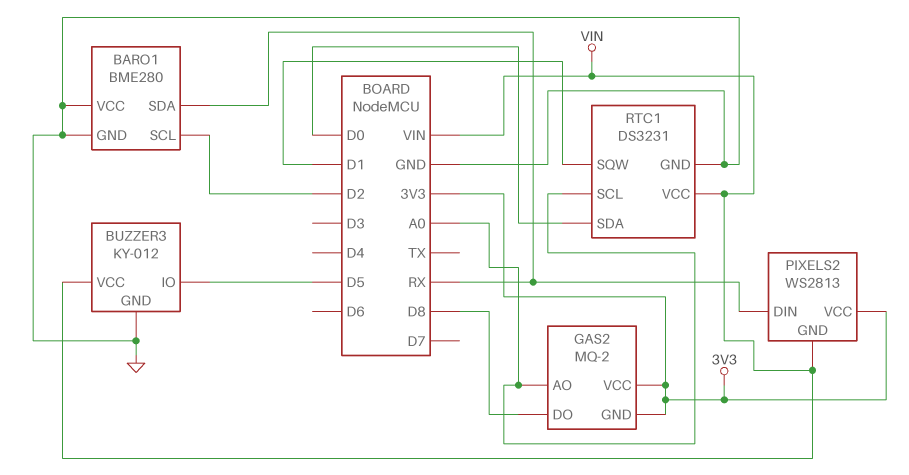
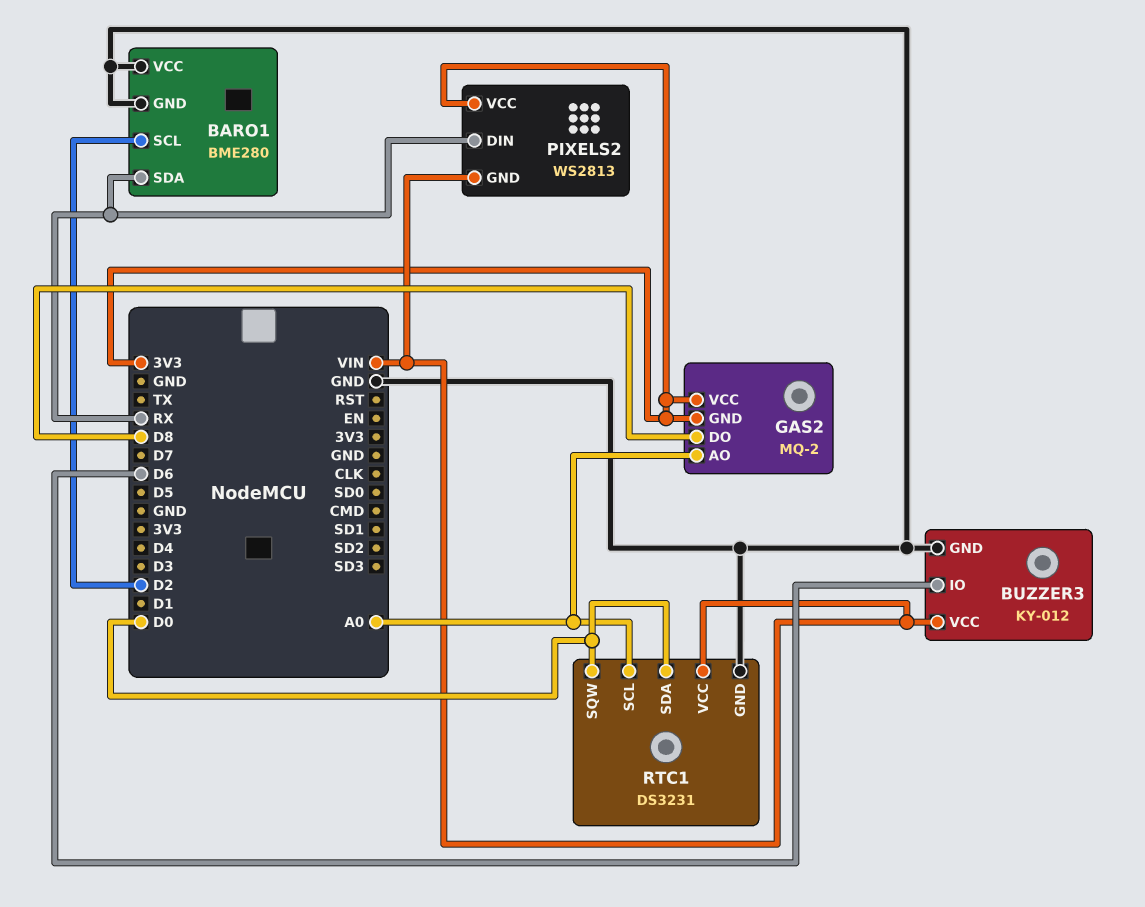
BUZZER3 pin IO: D5 -> D6
RTC1 pin SQW: D1 -> D0

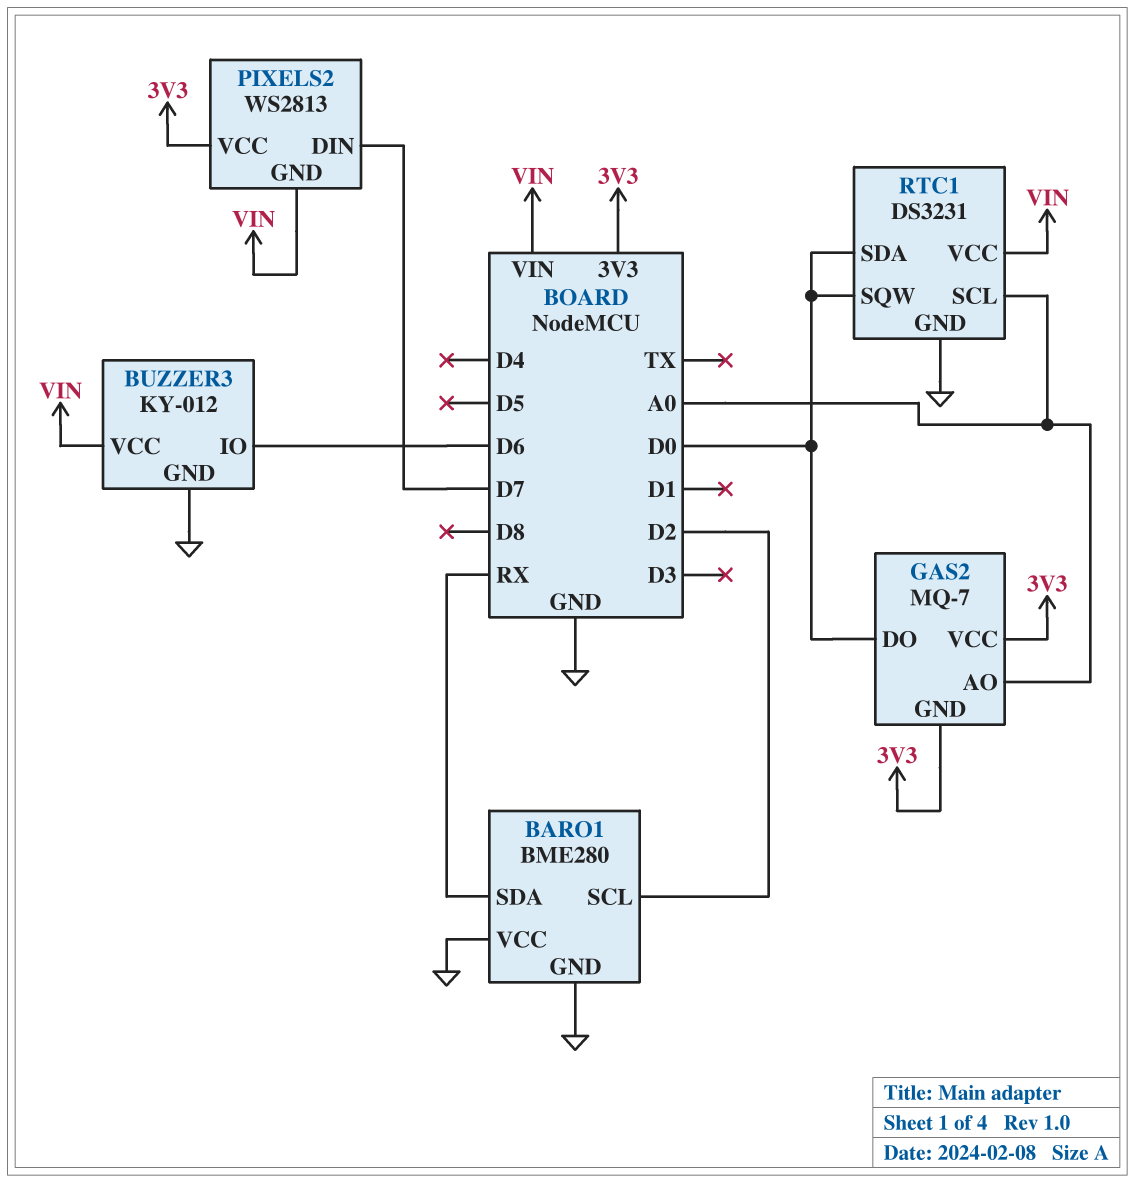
GAS2: MQ-2 -> MQ-7
GAS2 pin DO: D8 -> D0
PIXELS2 pin DIN: RX -> D7

